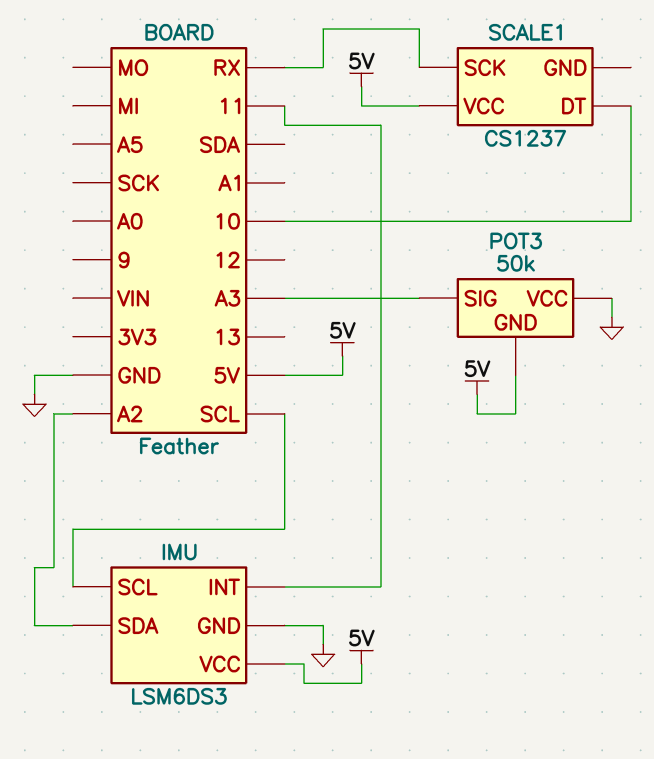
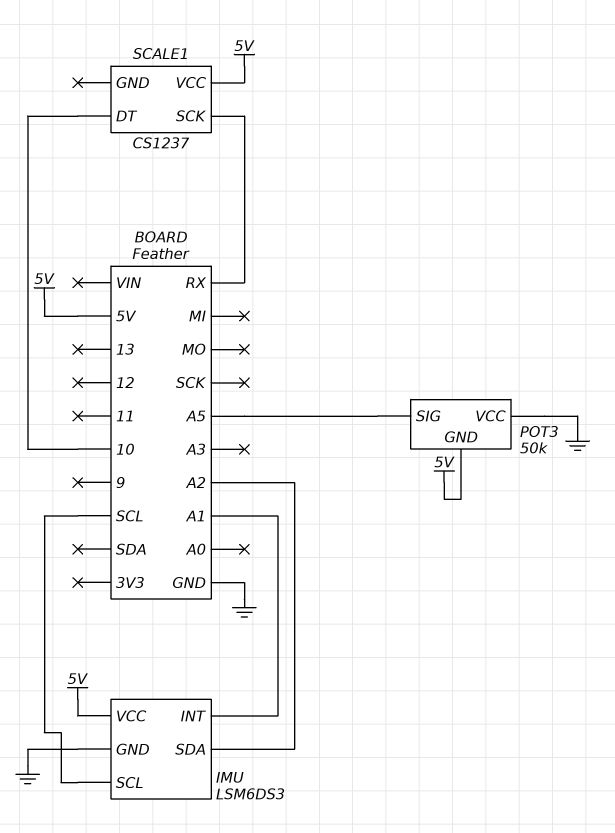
IMU pin INT: 11 -> A1
POT3 pin SIG: A3 -> A5

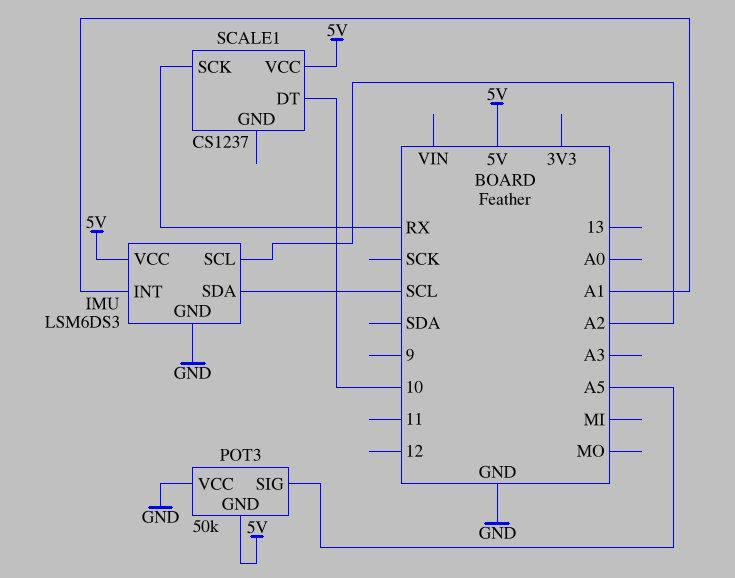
IMU pin SCL: SCL -> A2
IMU pin SDA: A2 -> SCL

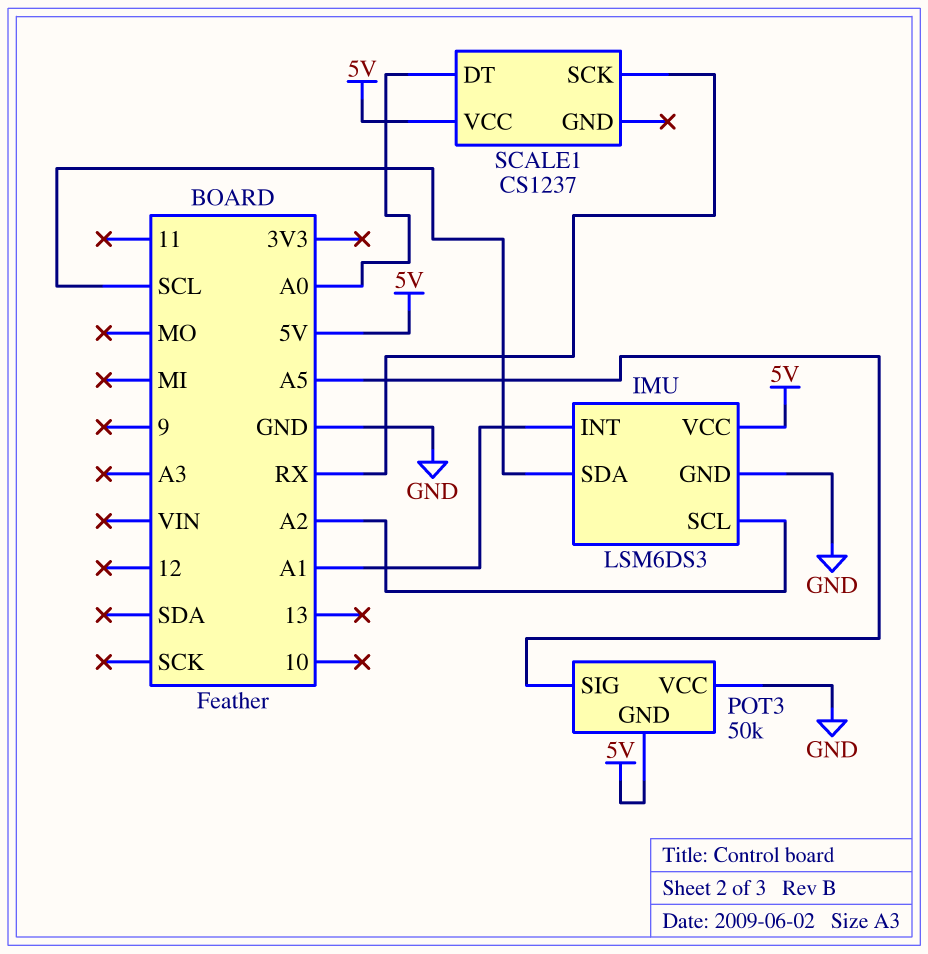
SCALE1 pin DT: 10 -> A0

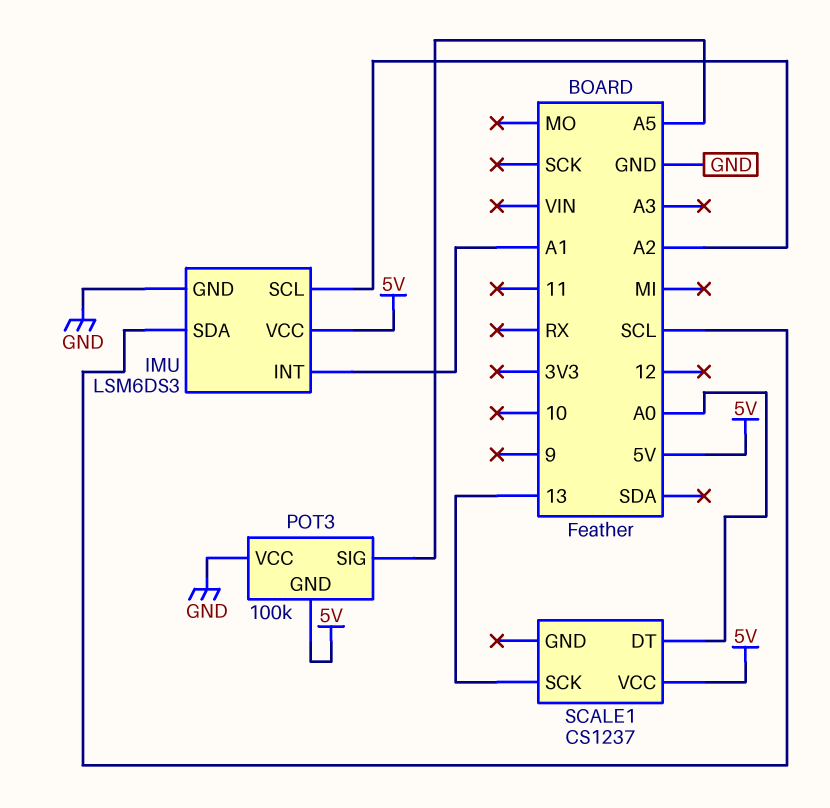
POT3: 50k -> 100k
SCALE1 pin SCK: RX -> 13

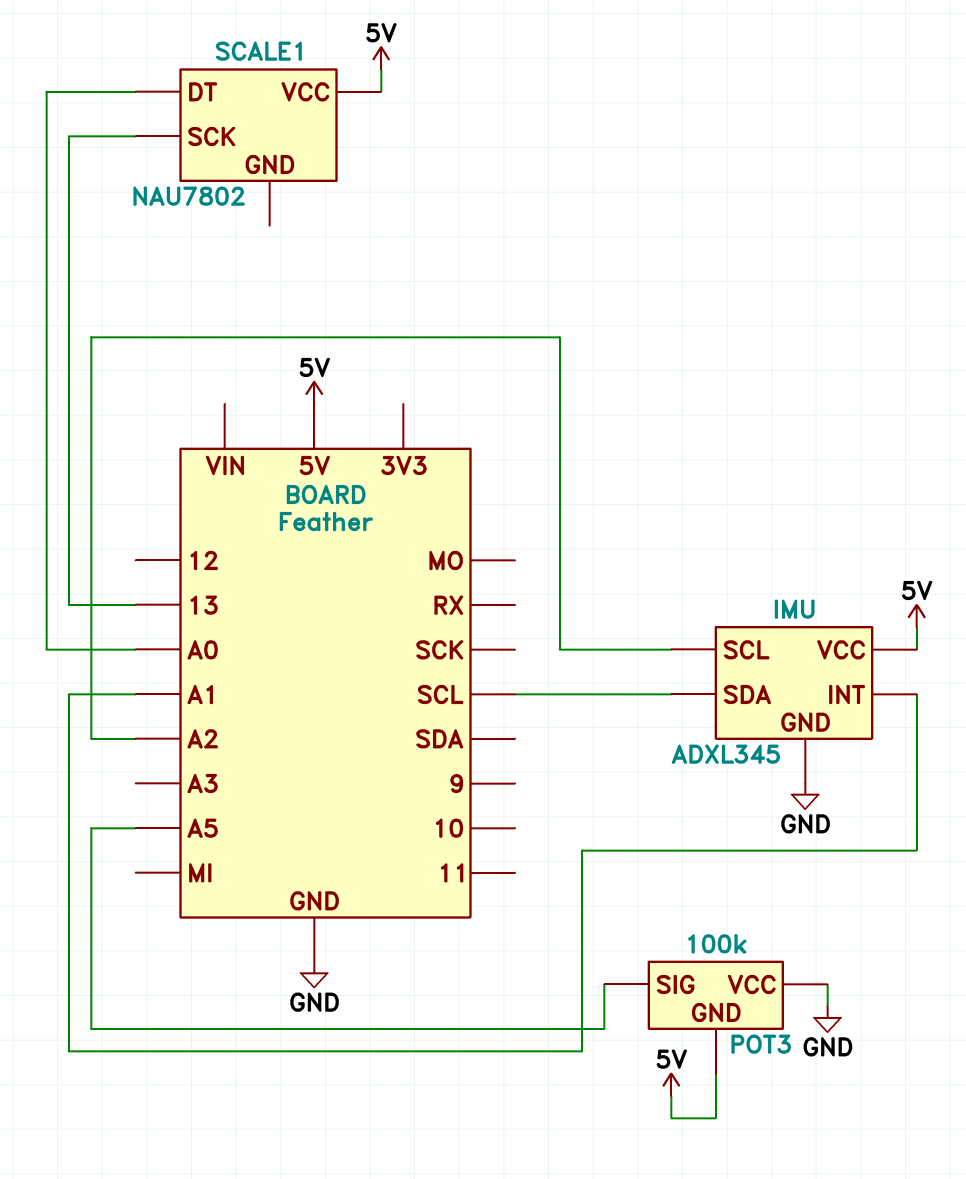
IMU: LSM6DS3 -> ADXL345
SCALE1: CS1237 -> NAU7802

